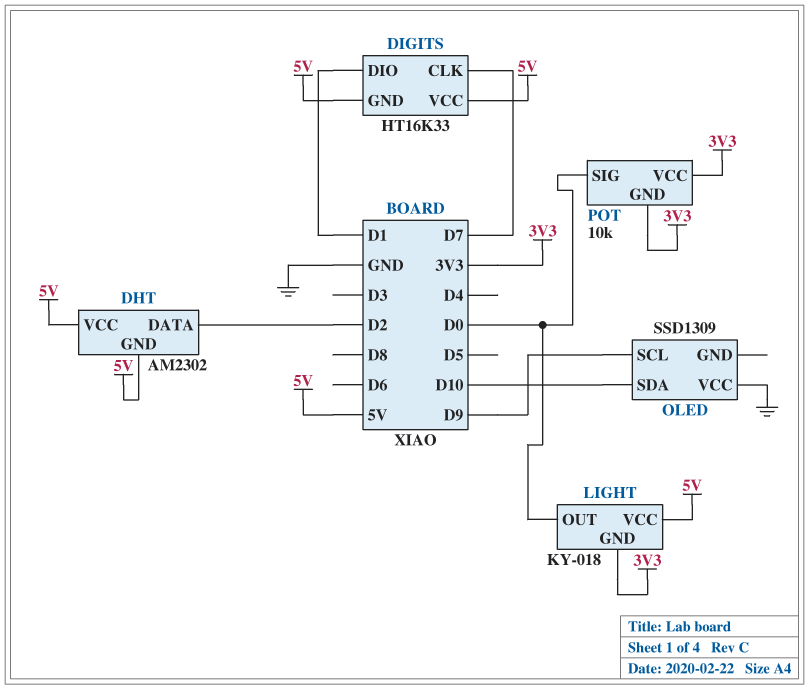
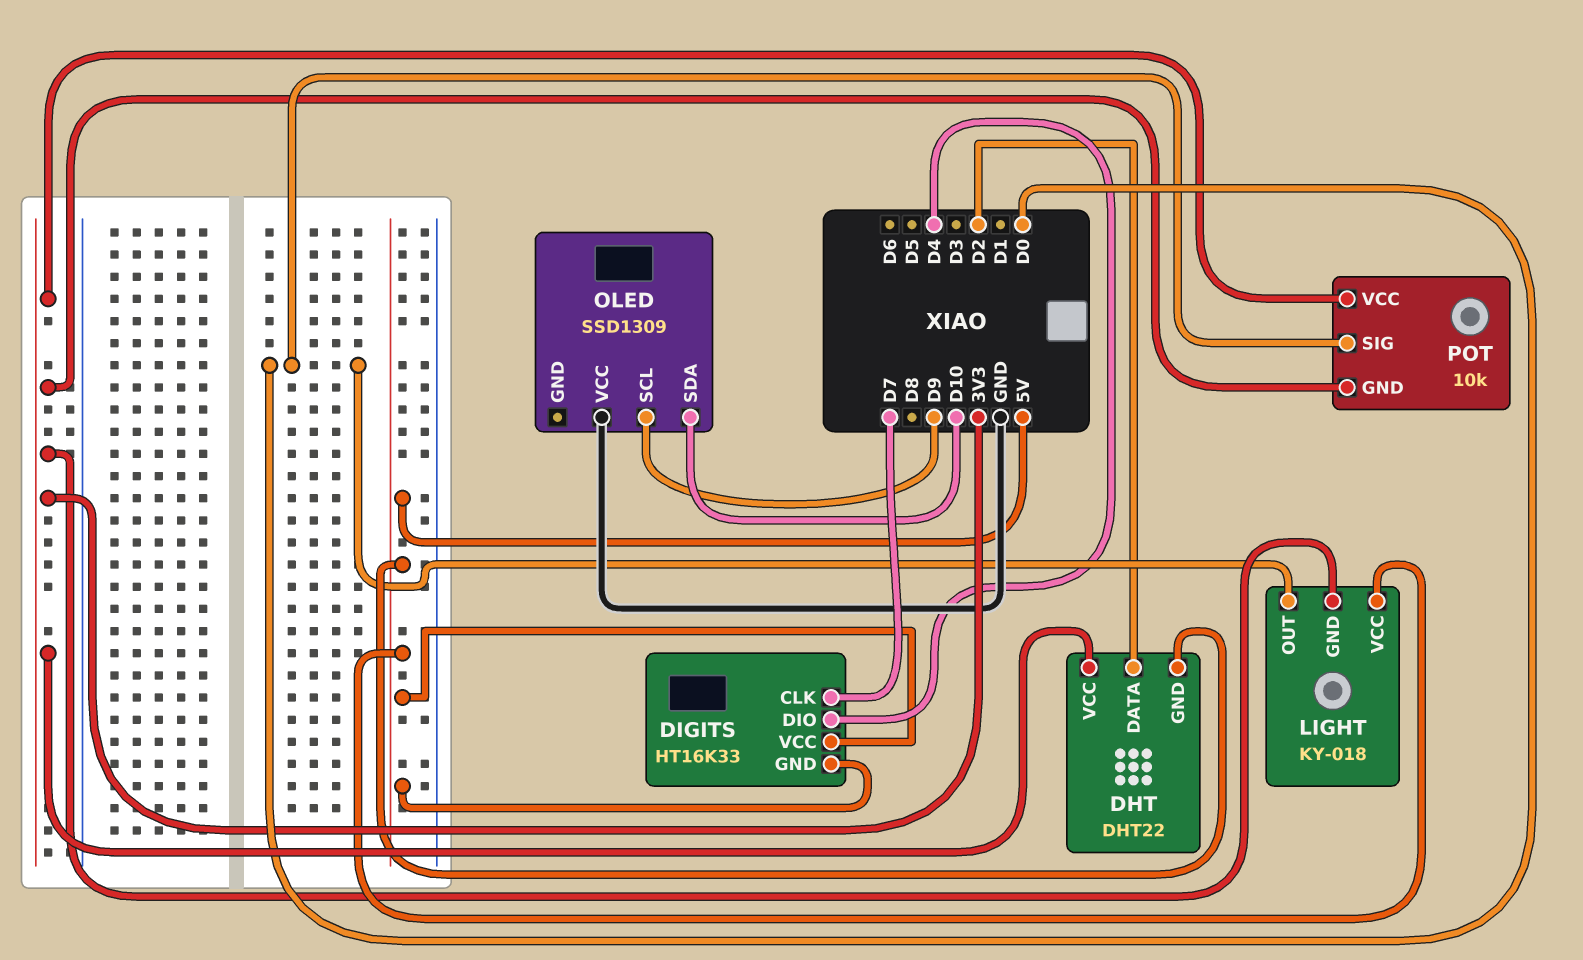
DHT: AM2302 -> DHT22
DHT pin VCC: 5V -> 3V3
DIGITS pin DIO: D1 -> D4

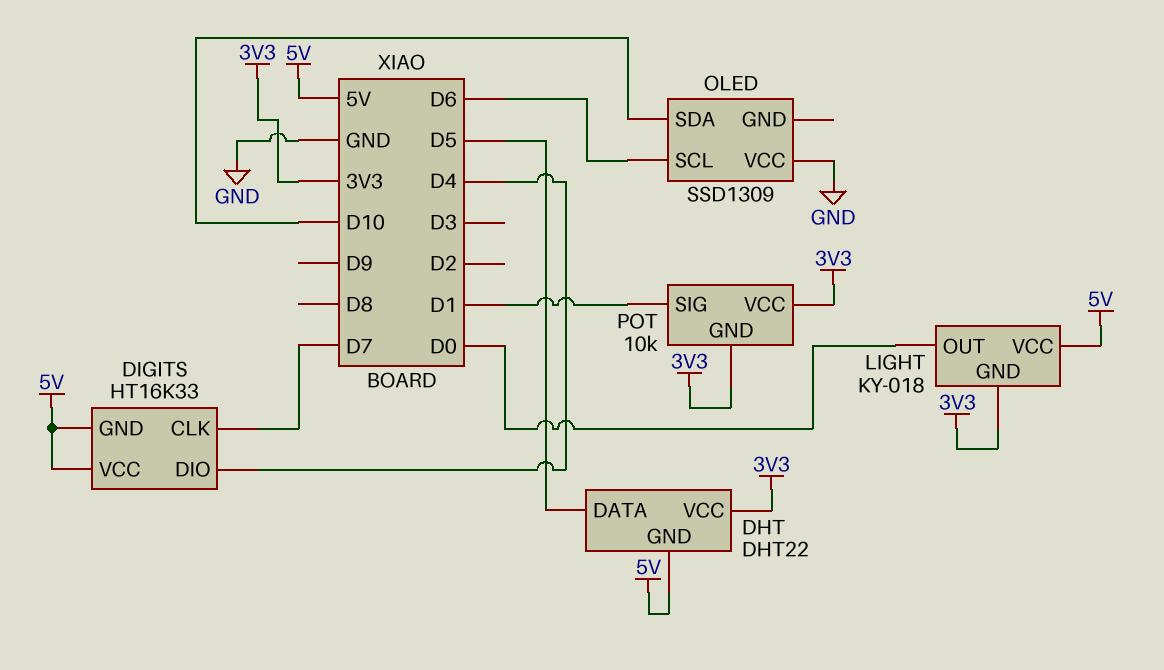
DHT pin DATA: D2 -> D5
OLED pin SCL: D9 -> D6
POT pin SIG: D0 -> D1

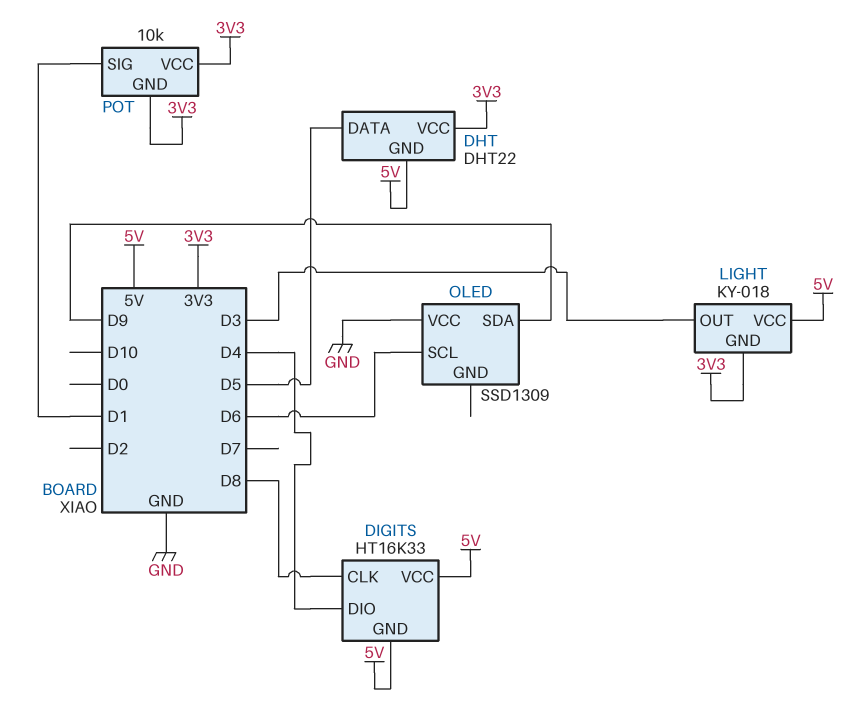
DIGITS pin CLK: D7 -> D8
LIGHT pin OUT: D0 -> D3
OLED pin SDA: D10 -> D9

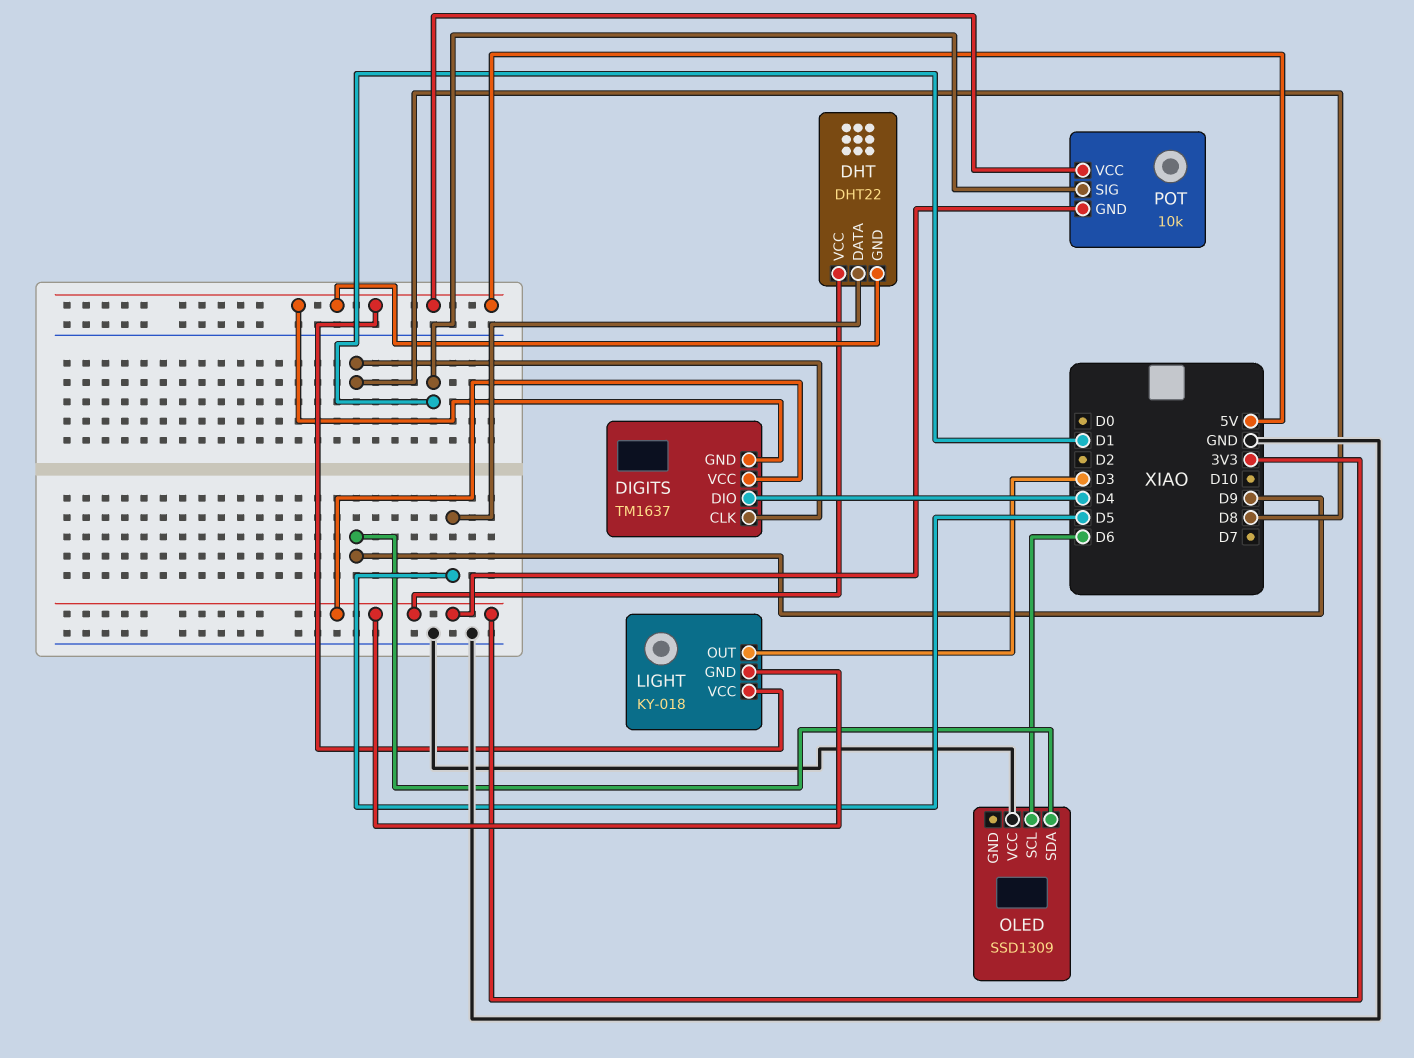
DIGITS: HT16K33 -> TM1637
DIGITS pin VCC: 5V -> 3V3
POT pin VCC: 3V3 -> 5V

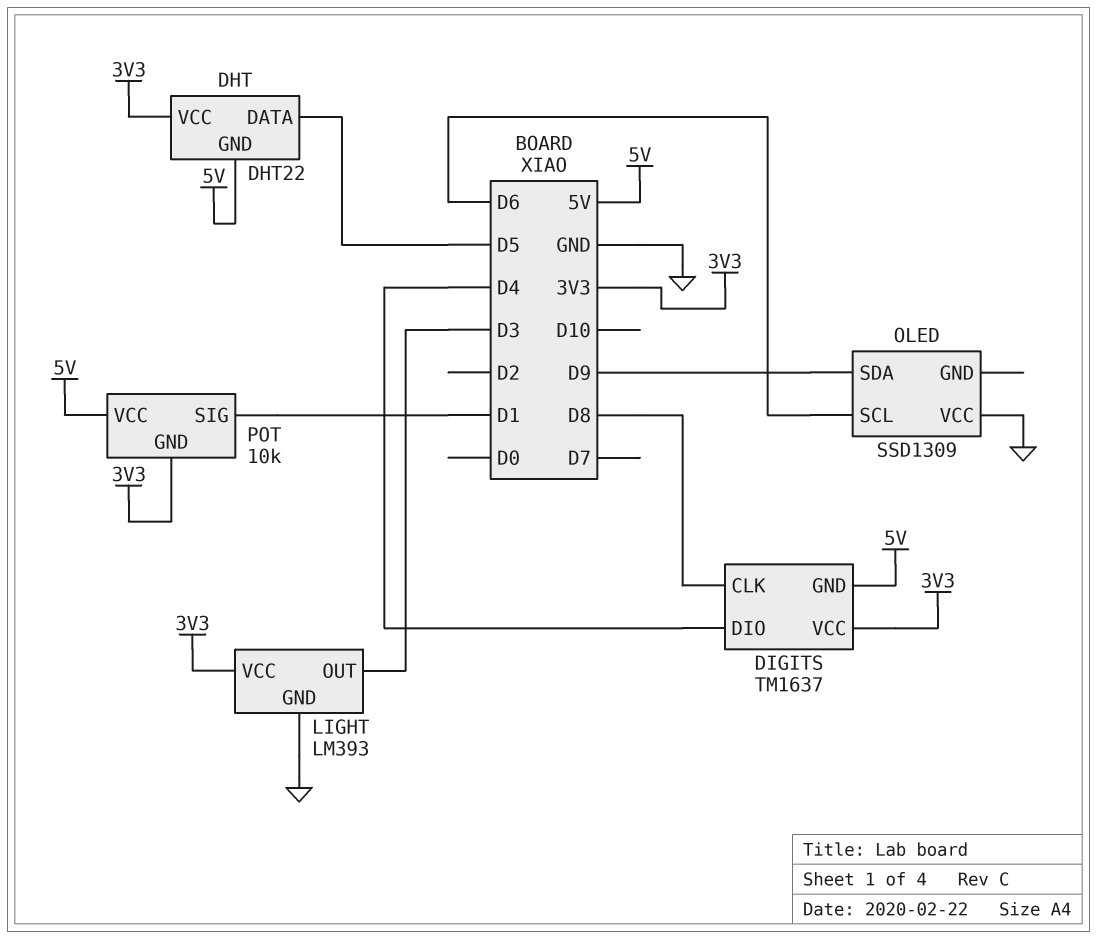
LIGHT: KY-018 -> LM393
LIGHT pin GND: 3V3 -> GND
LIGHT pin VCC: 5V -> 3V3

